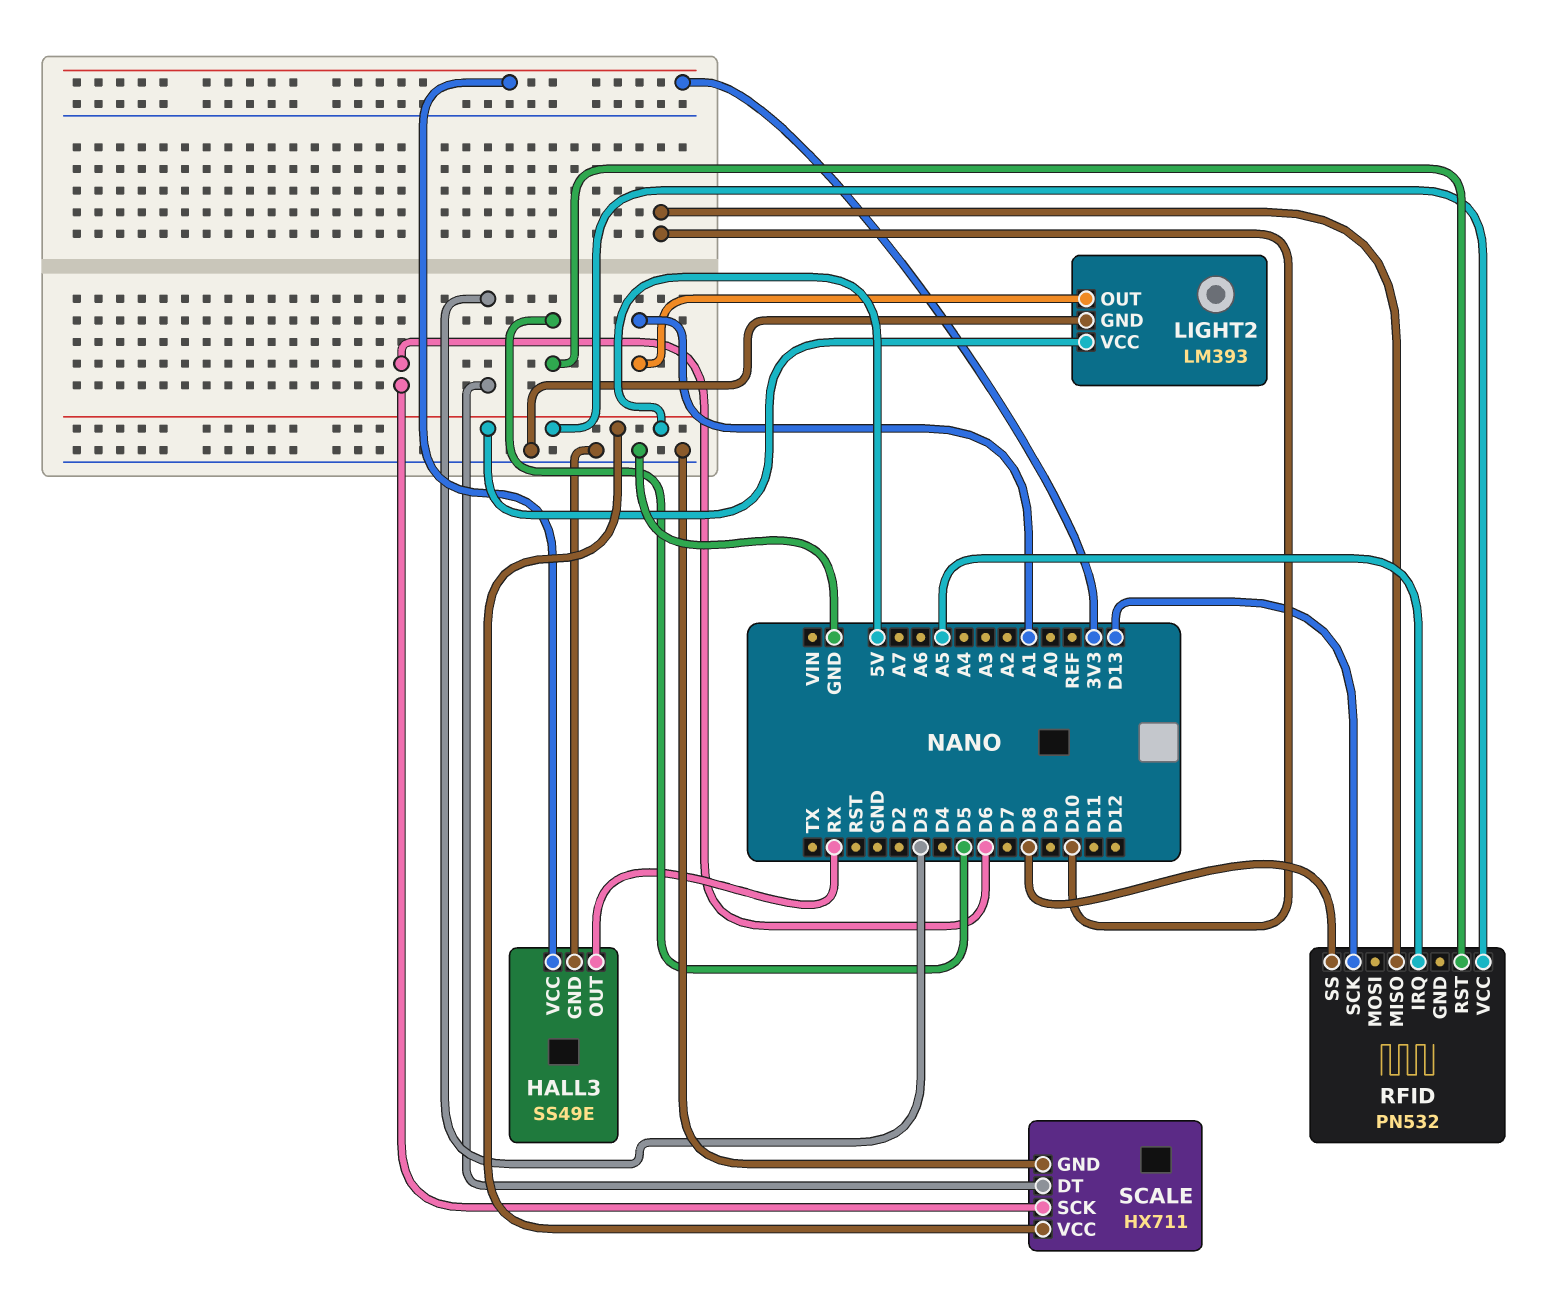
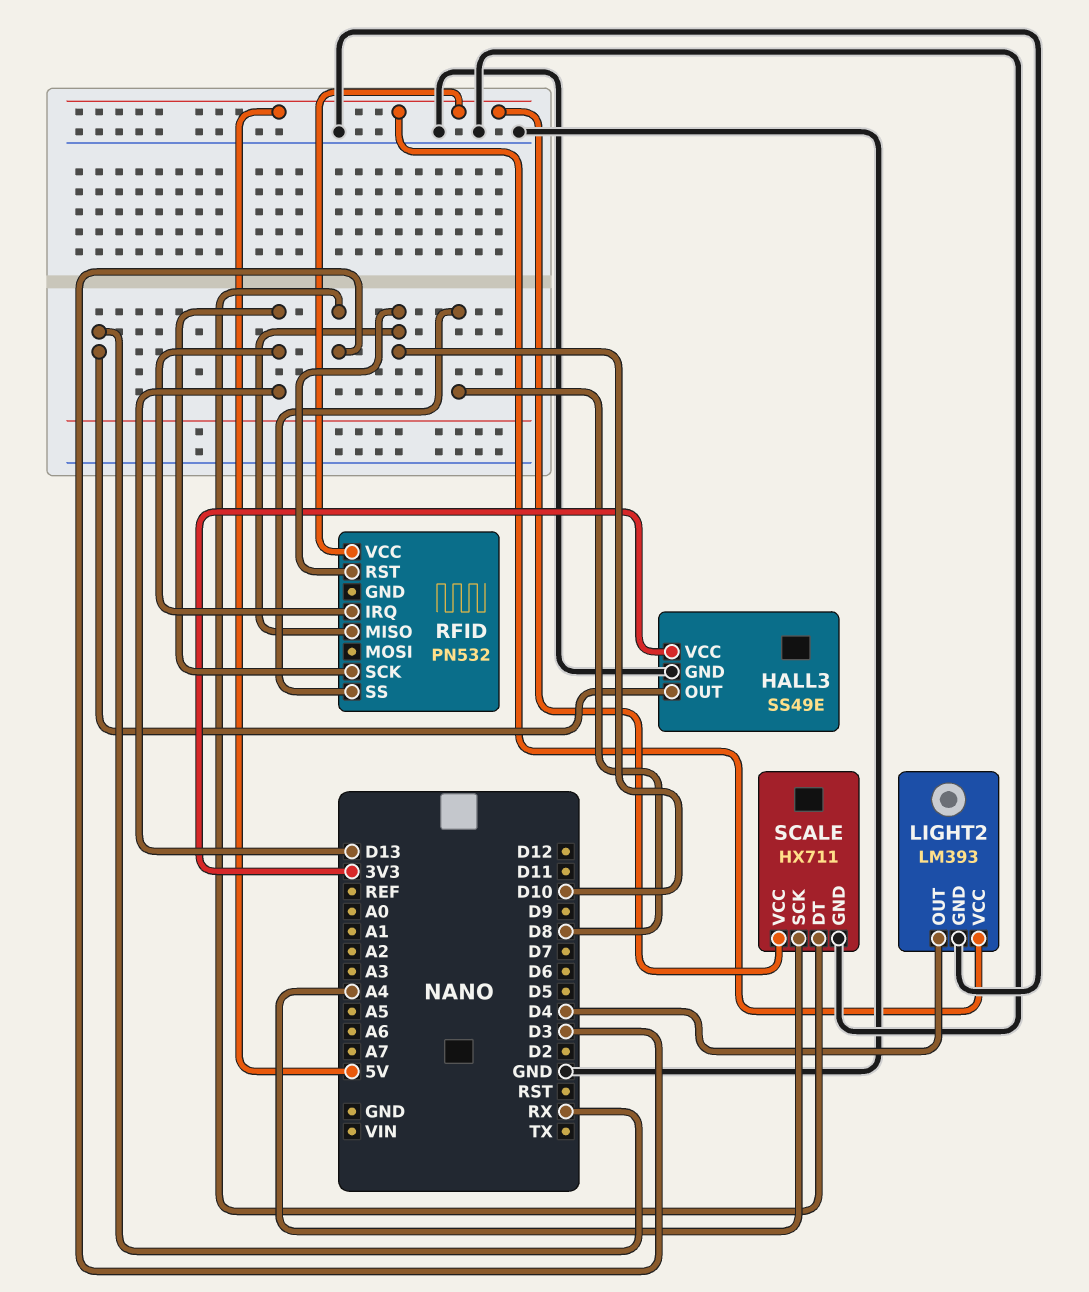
LIGHT2 pin OUT: A1 -> D4
RFID pin IRQ: A5 -> D13
RFID pin RST: D5 -> D10
SCALE pin SCK: D6 -> A4

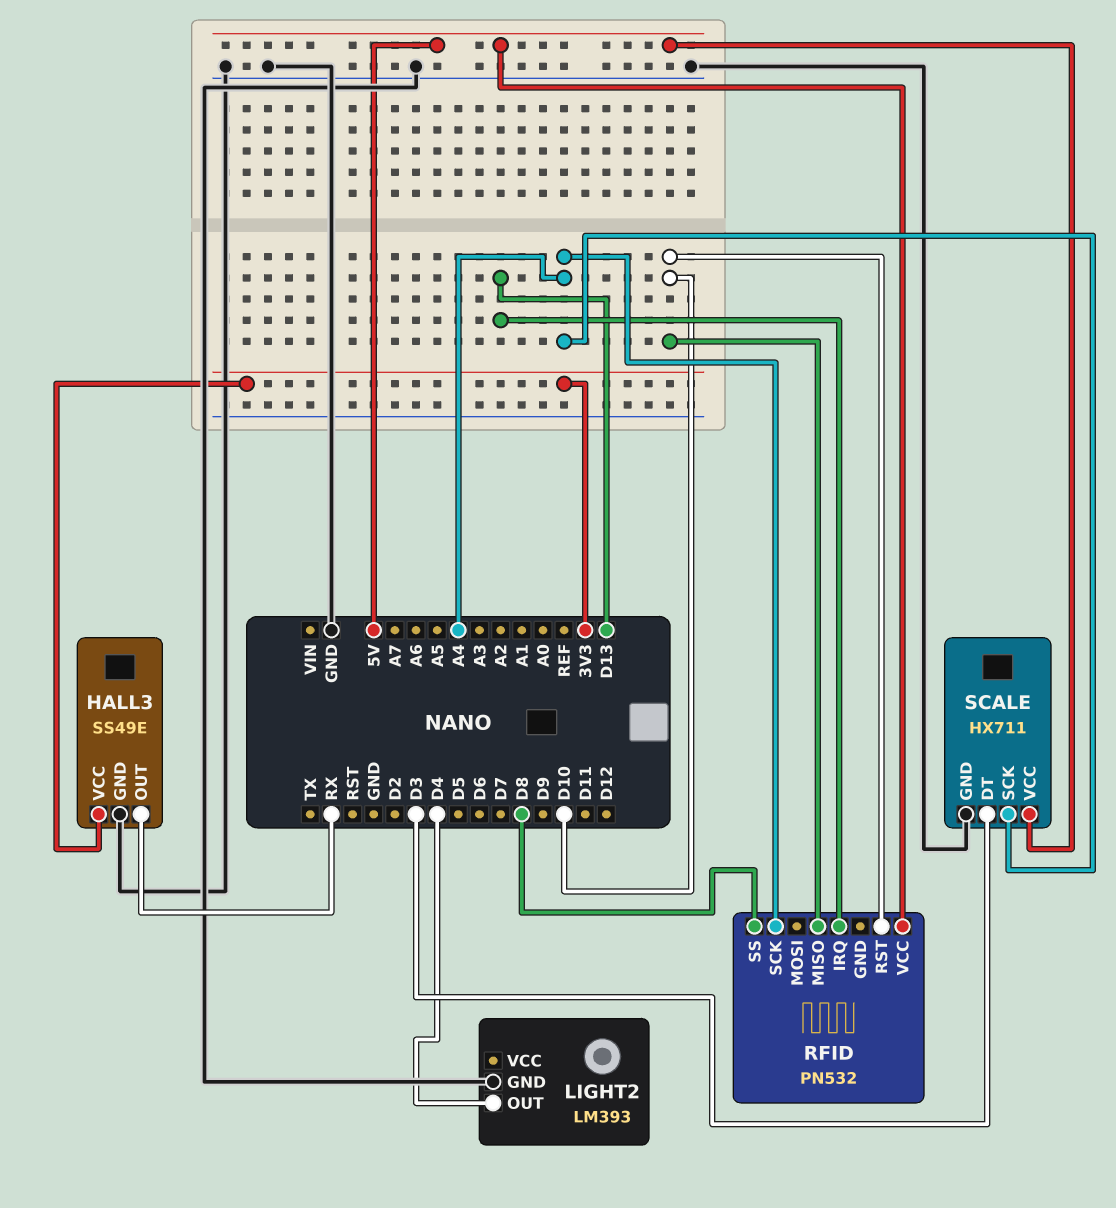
LIGHT2 pin VCC: 5V -> none
RFID pin SCK: D13 -> A4

